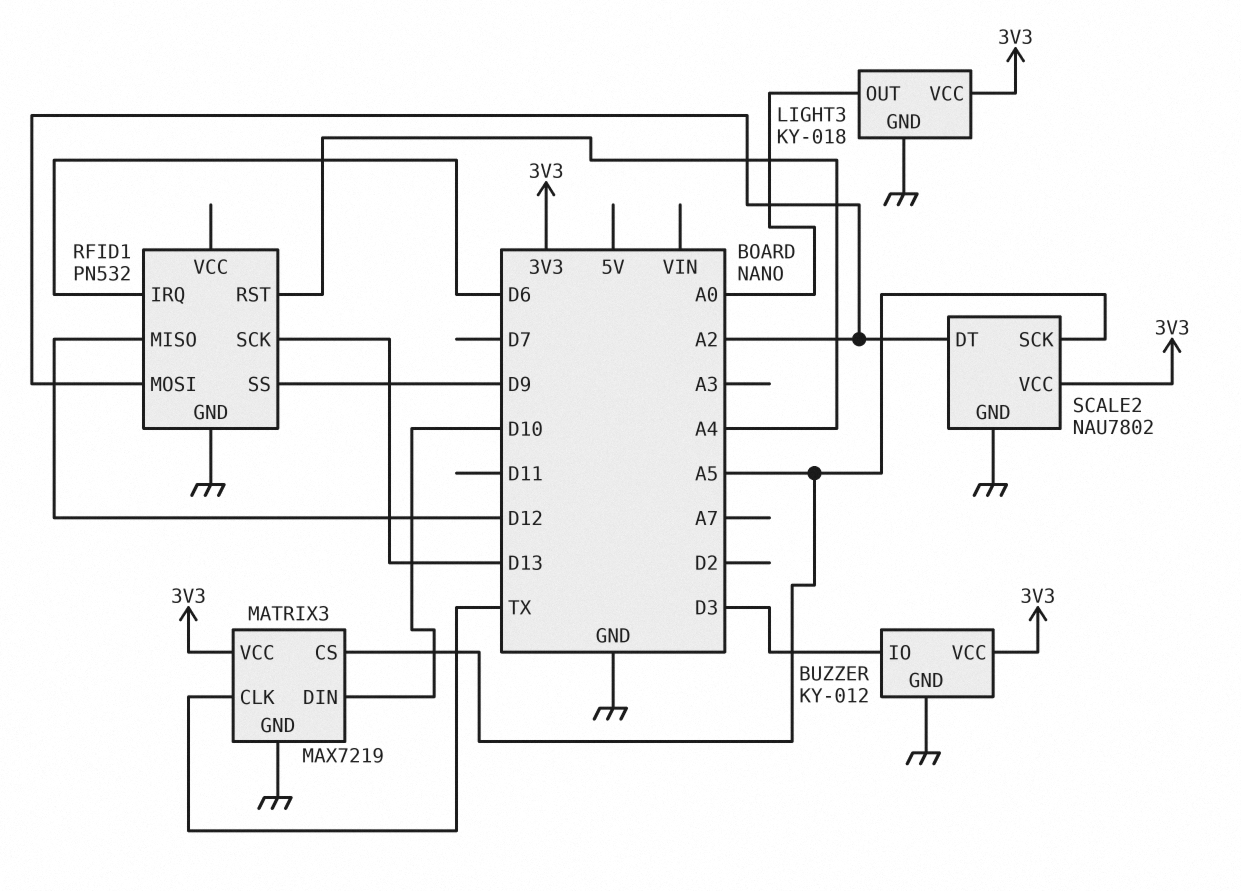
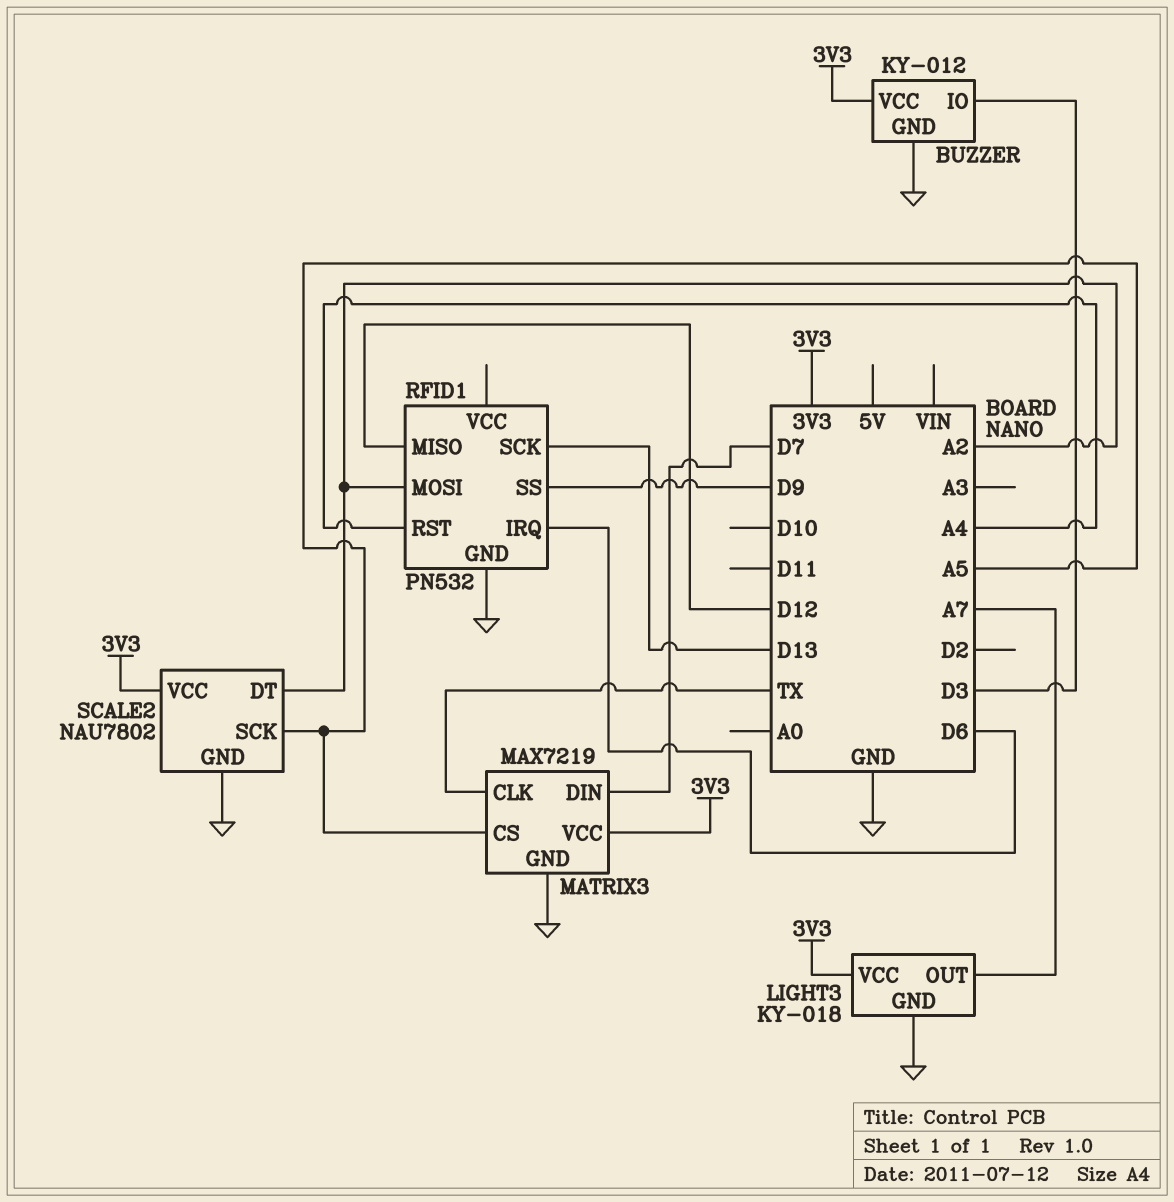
LIGHT3 pin OUT: A0 -> A7
MATRIX3 pin DIN: D10 -> D7

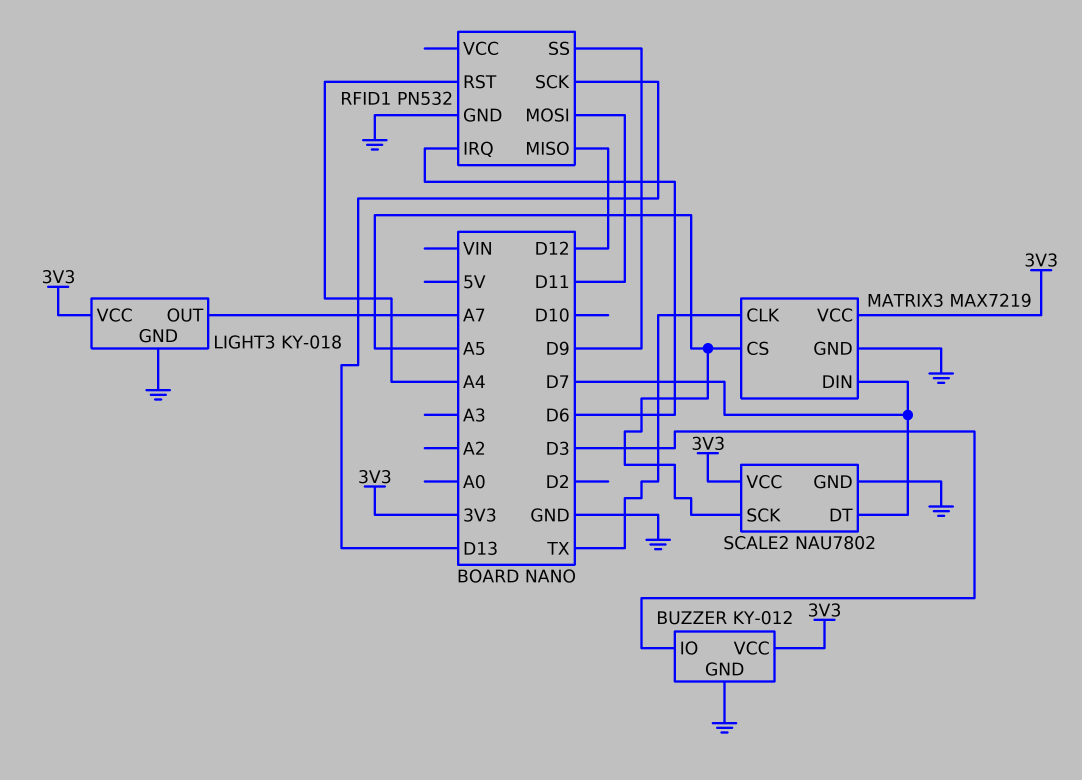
RFID1 pin MOSI: A2 -> D11
SCALE2 pin DT: A2 -> D7

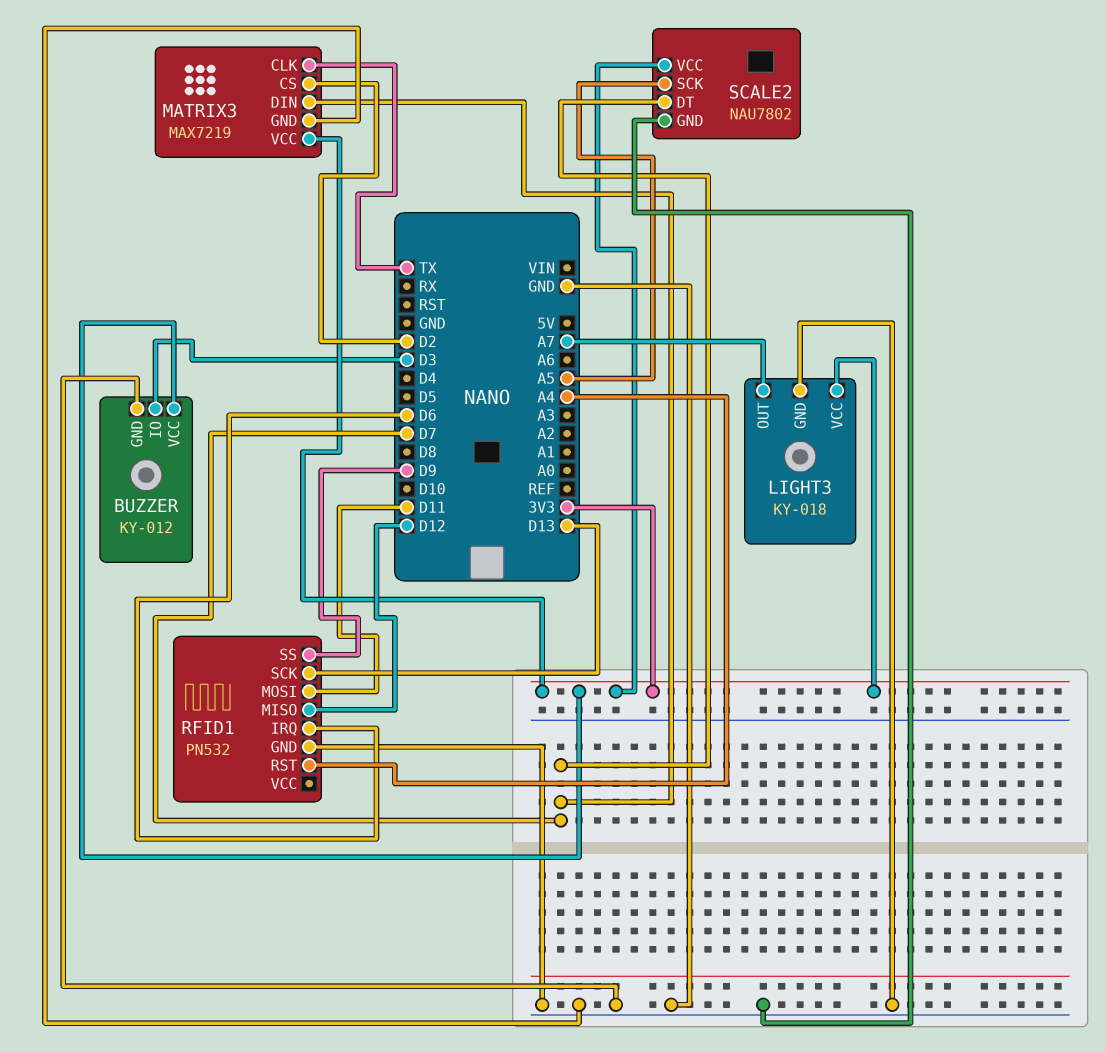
MATRIX3 pin CS: A5 -> D2

